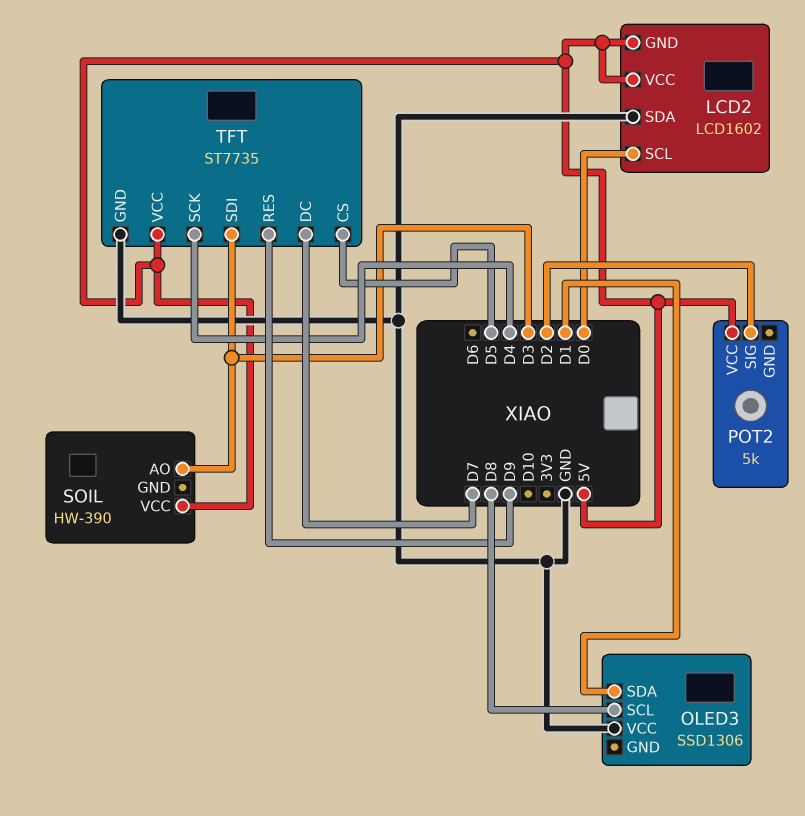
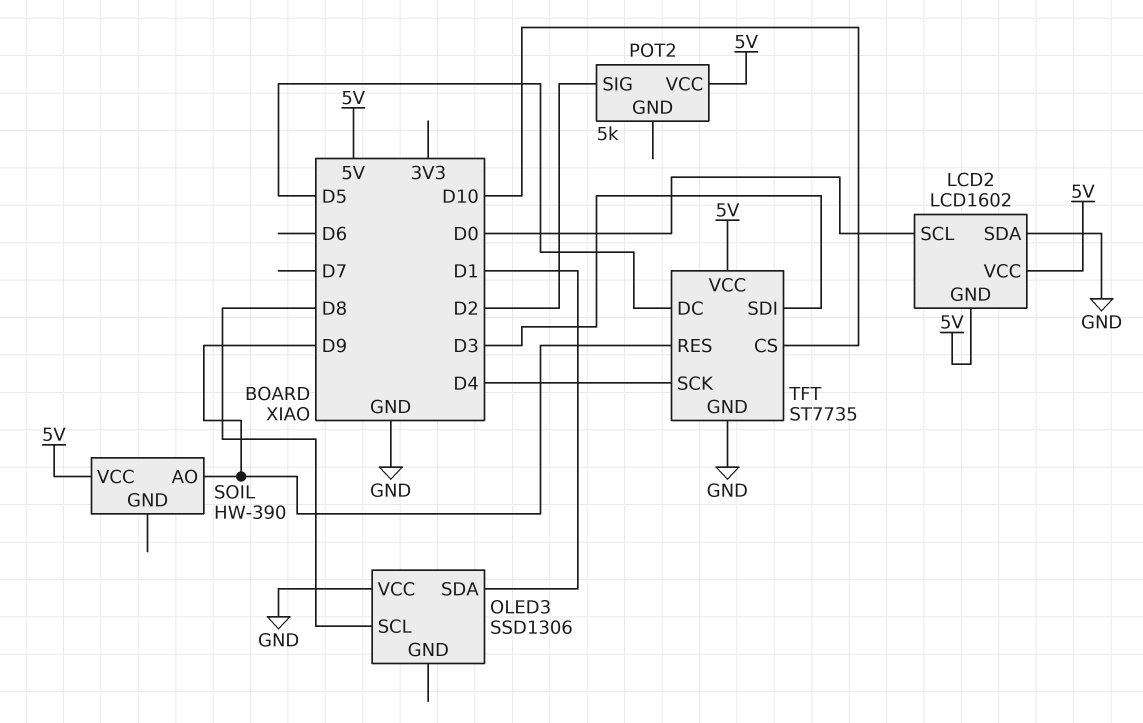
SOIL pin AO: D3 -> D9
TFT pin CS: D5 -> D10
TFT pin DC: D7 -> D5

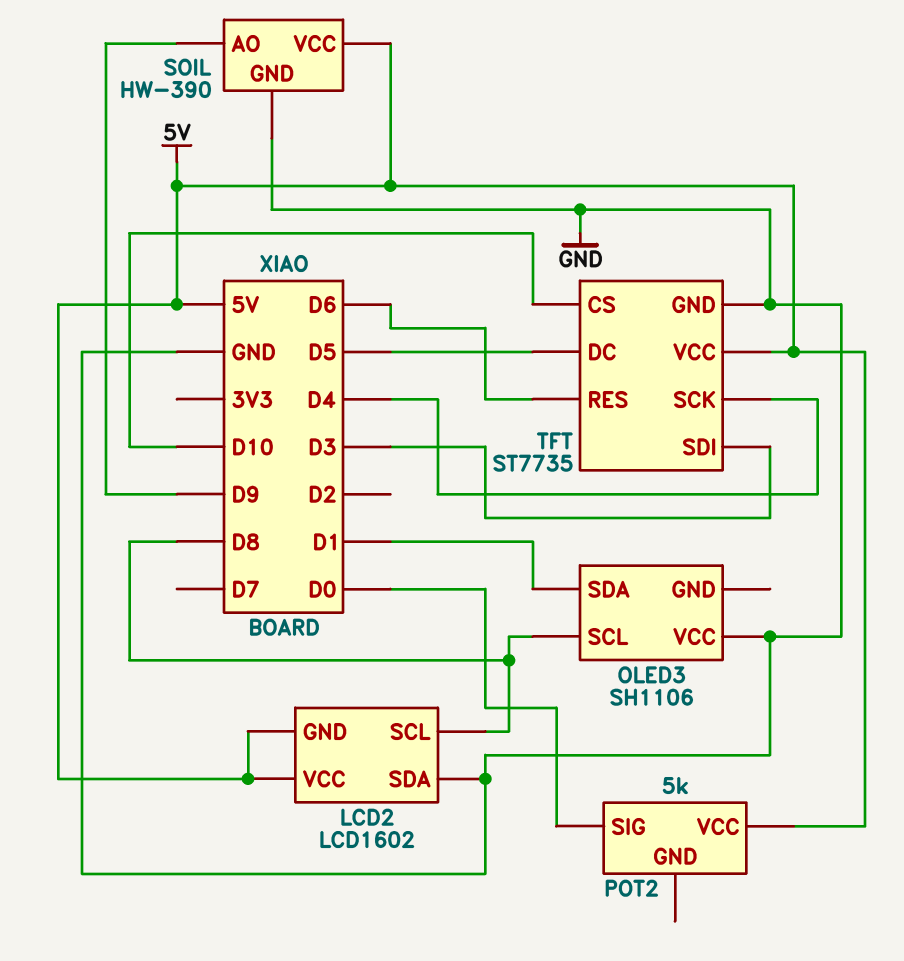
LCD2 pin SCL: D0 -> D8
OLED3: SSD1306 -> SH1106
POT2 pin SIG: D2 -> D0
SOIL pin GND: none -> GND
TFT pin RES: D9 -> D6

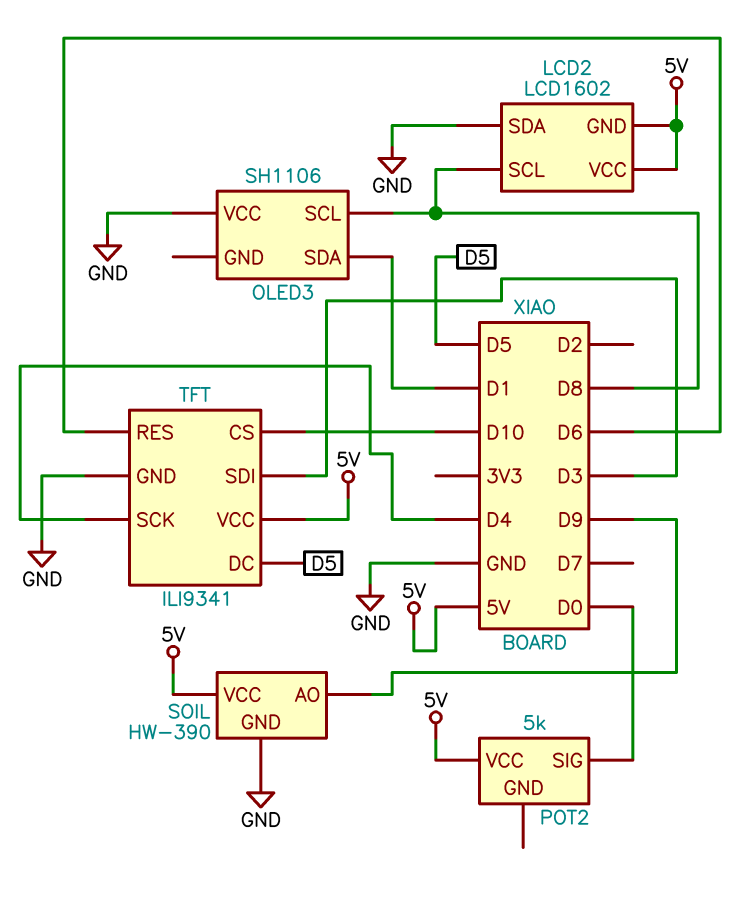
TFT: ST7735 -> ILI9341

